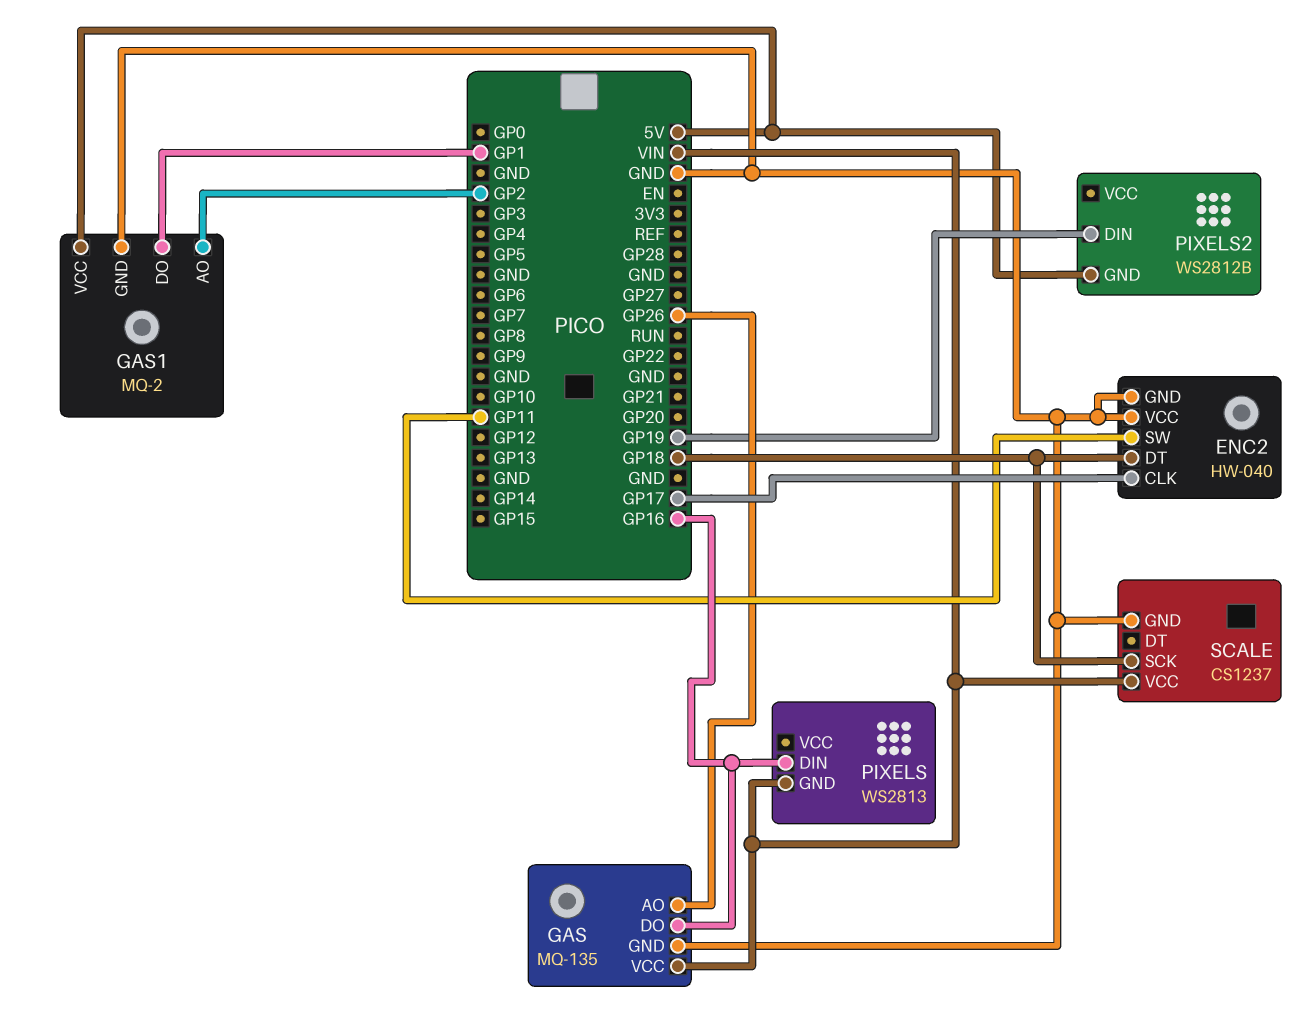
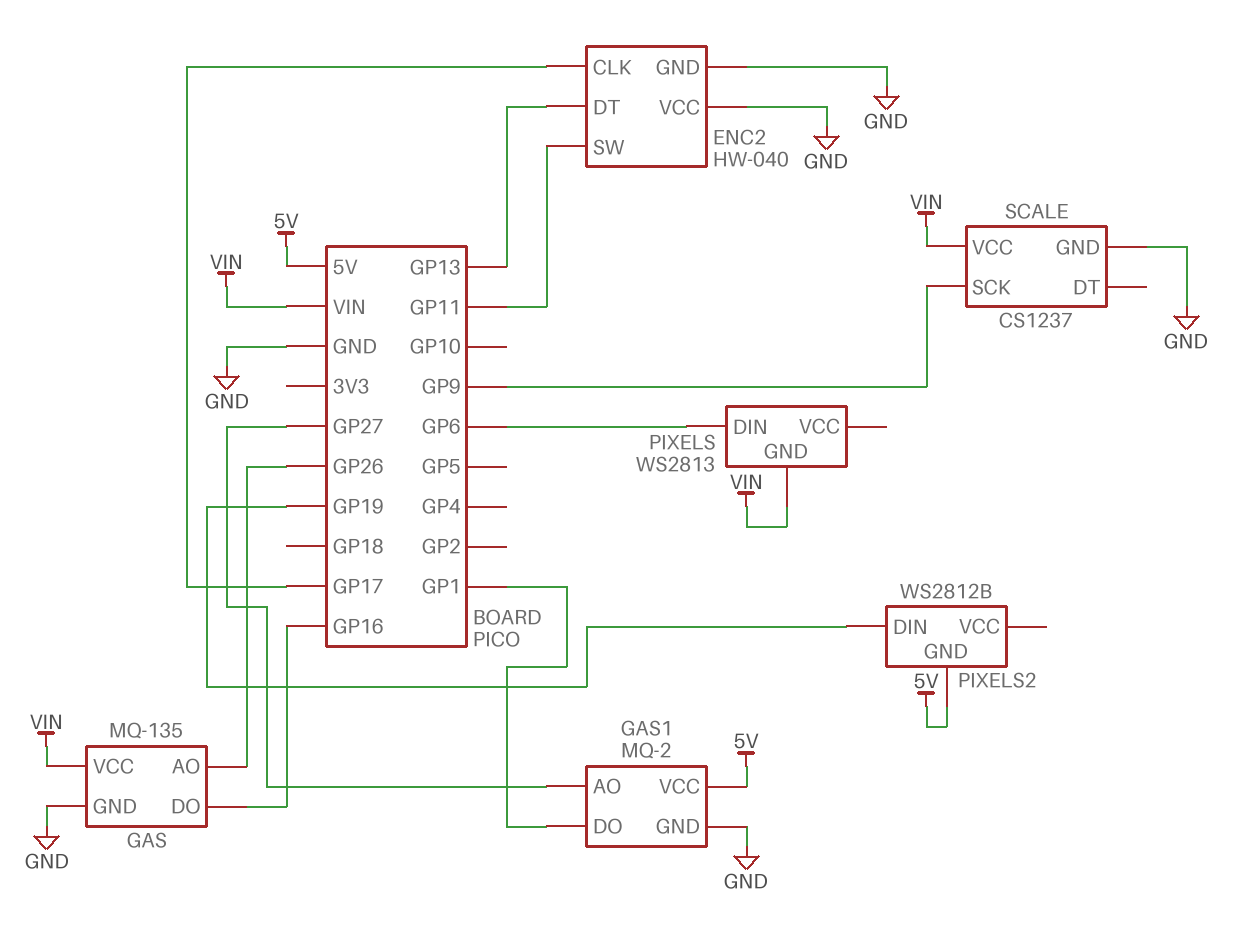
ENC2 pin DT: GP18 -> GP13
GAS1 pin AO: GP2 -> GP27
PIXELS pin DIN: GP16 -> GP6
SCALE pin SCK: GP18 -> GP9

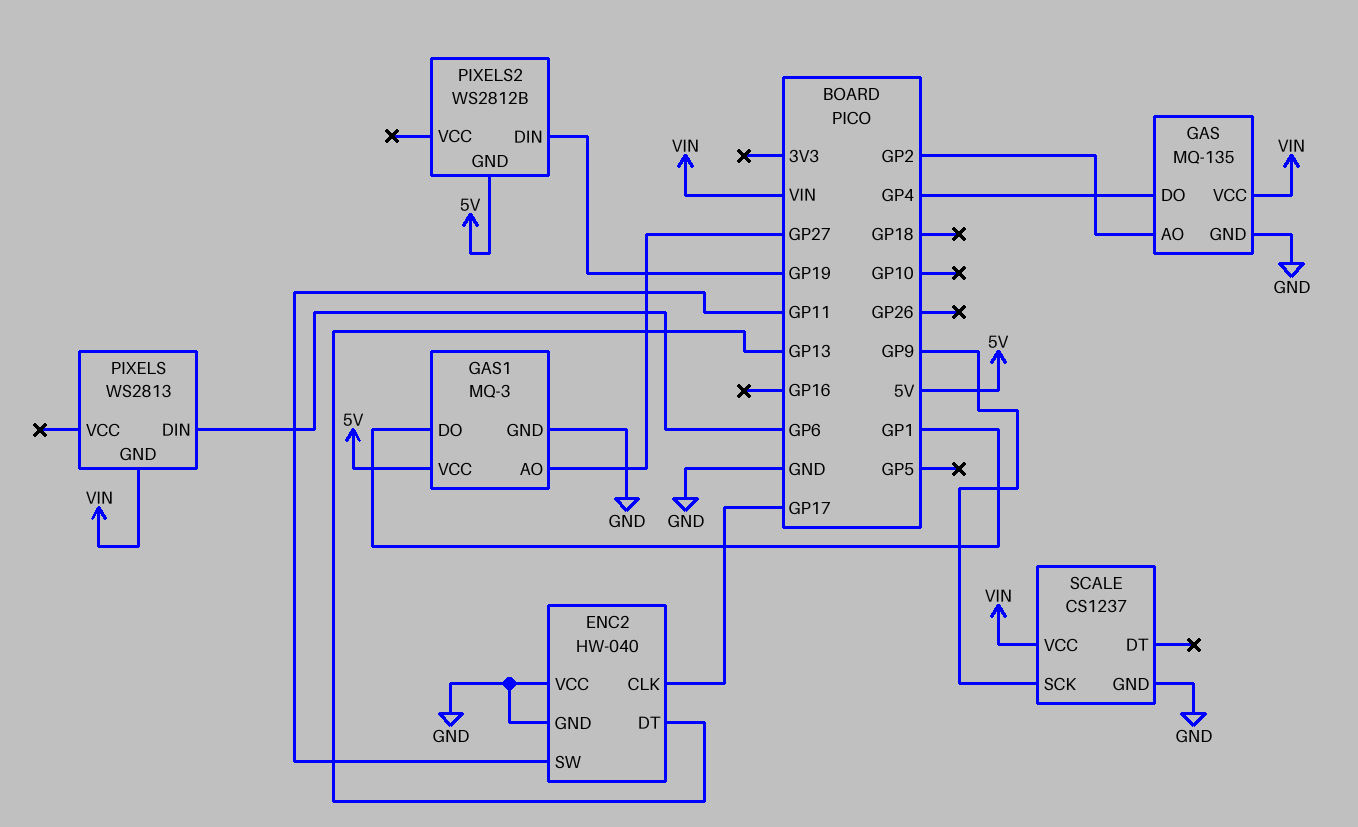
GAS pin AO: GP26 -> GP2
GAS pin DO: GP16 -> GP4
GAS1: MQ-2 -> MQ-3

